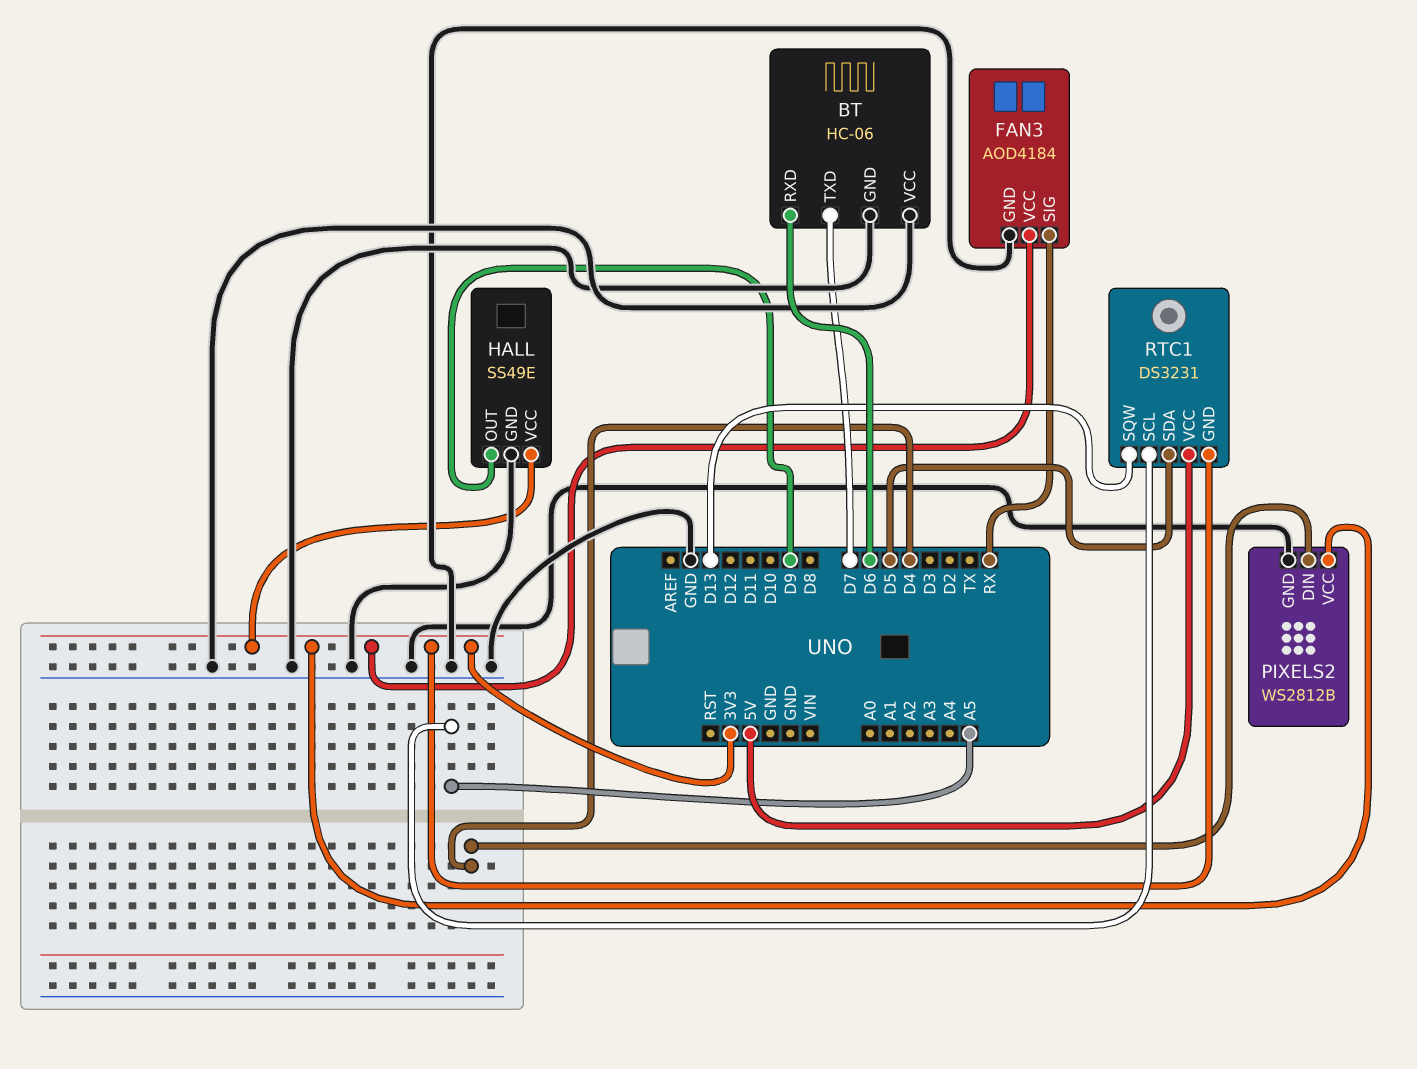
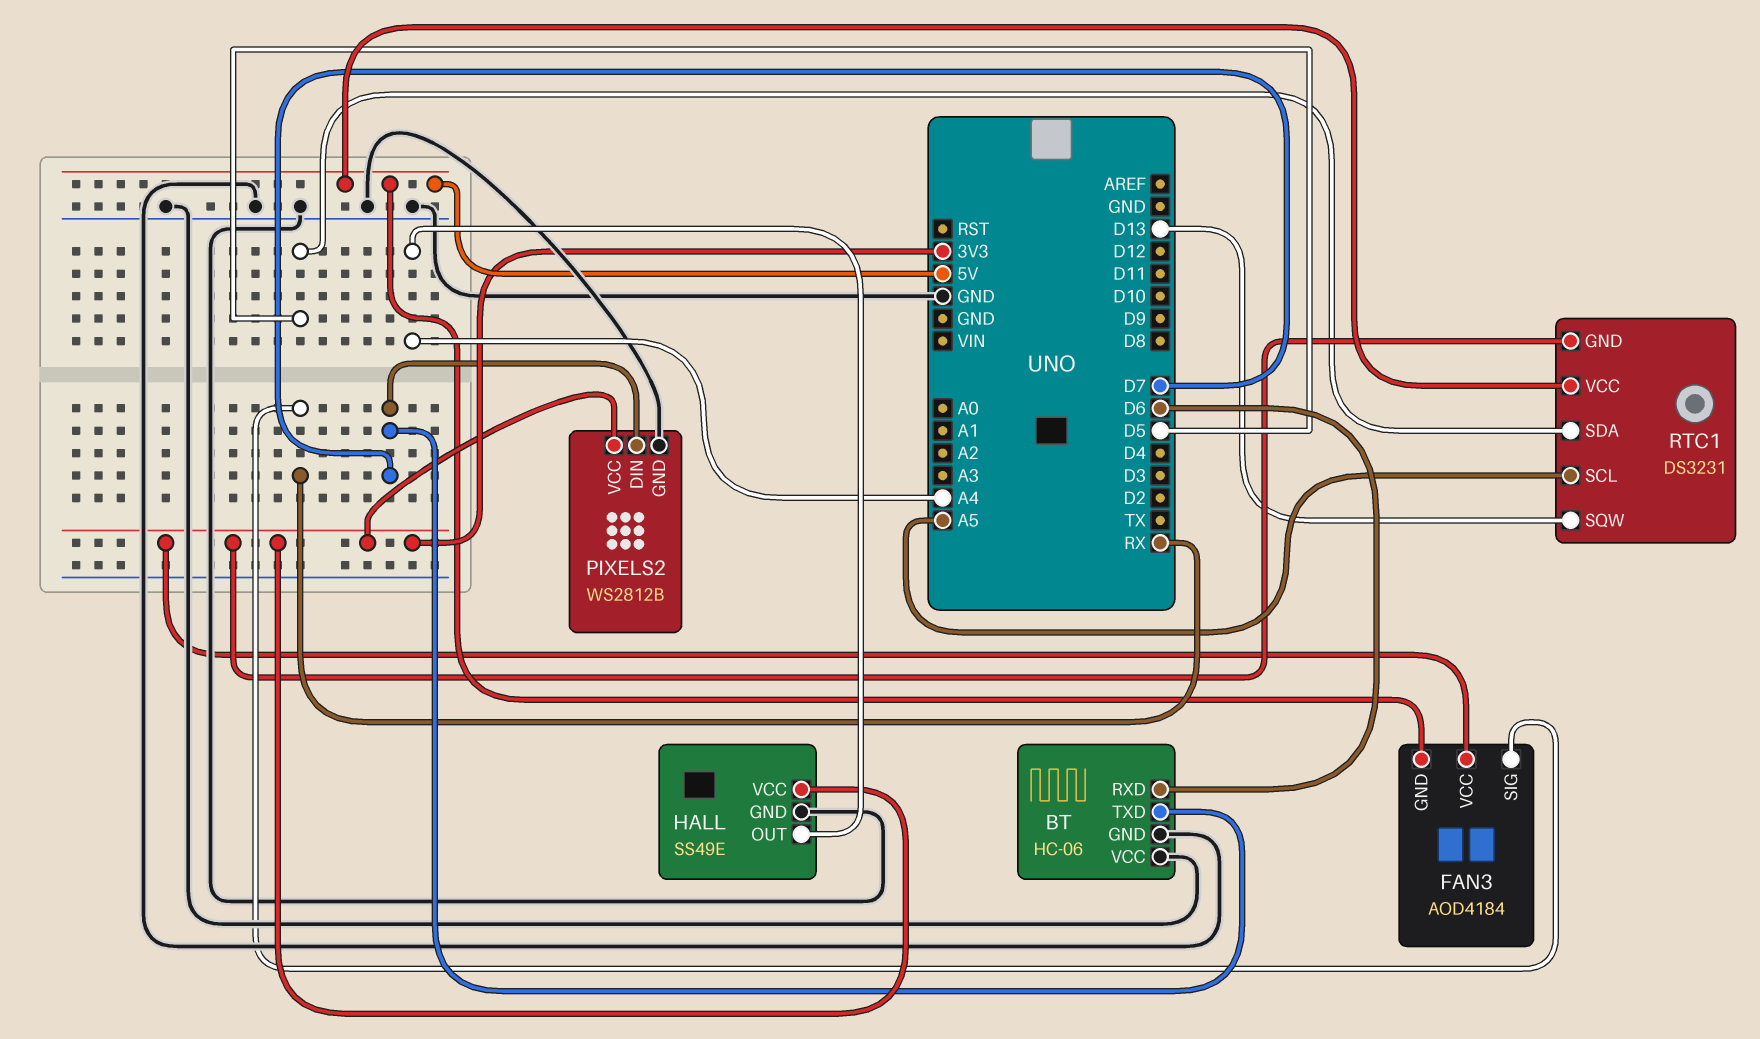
FAN3 pin GND: GND -> 5V
HALL pin OUT: D9 -> A4
PIXELS2 pin DIN: D4 -> D7

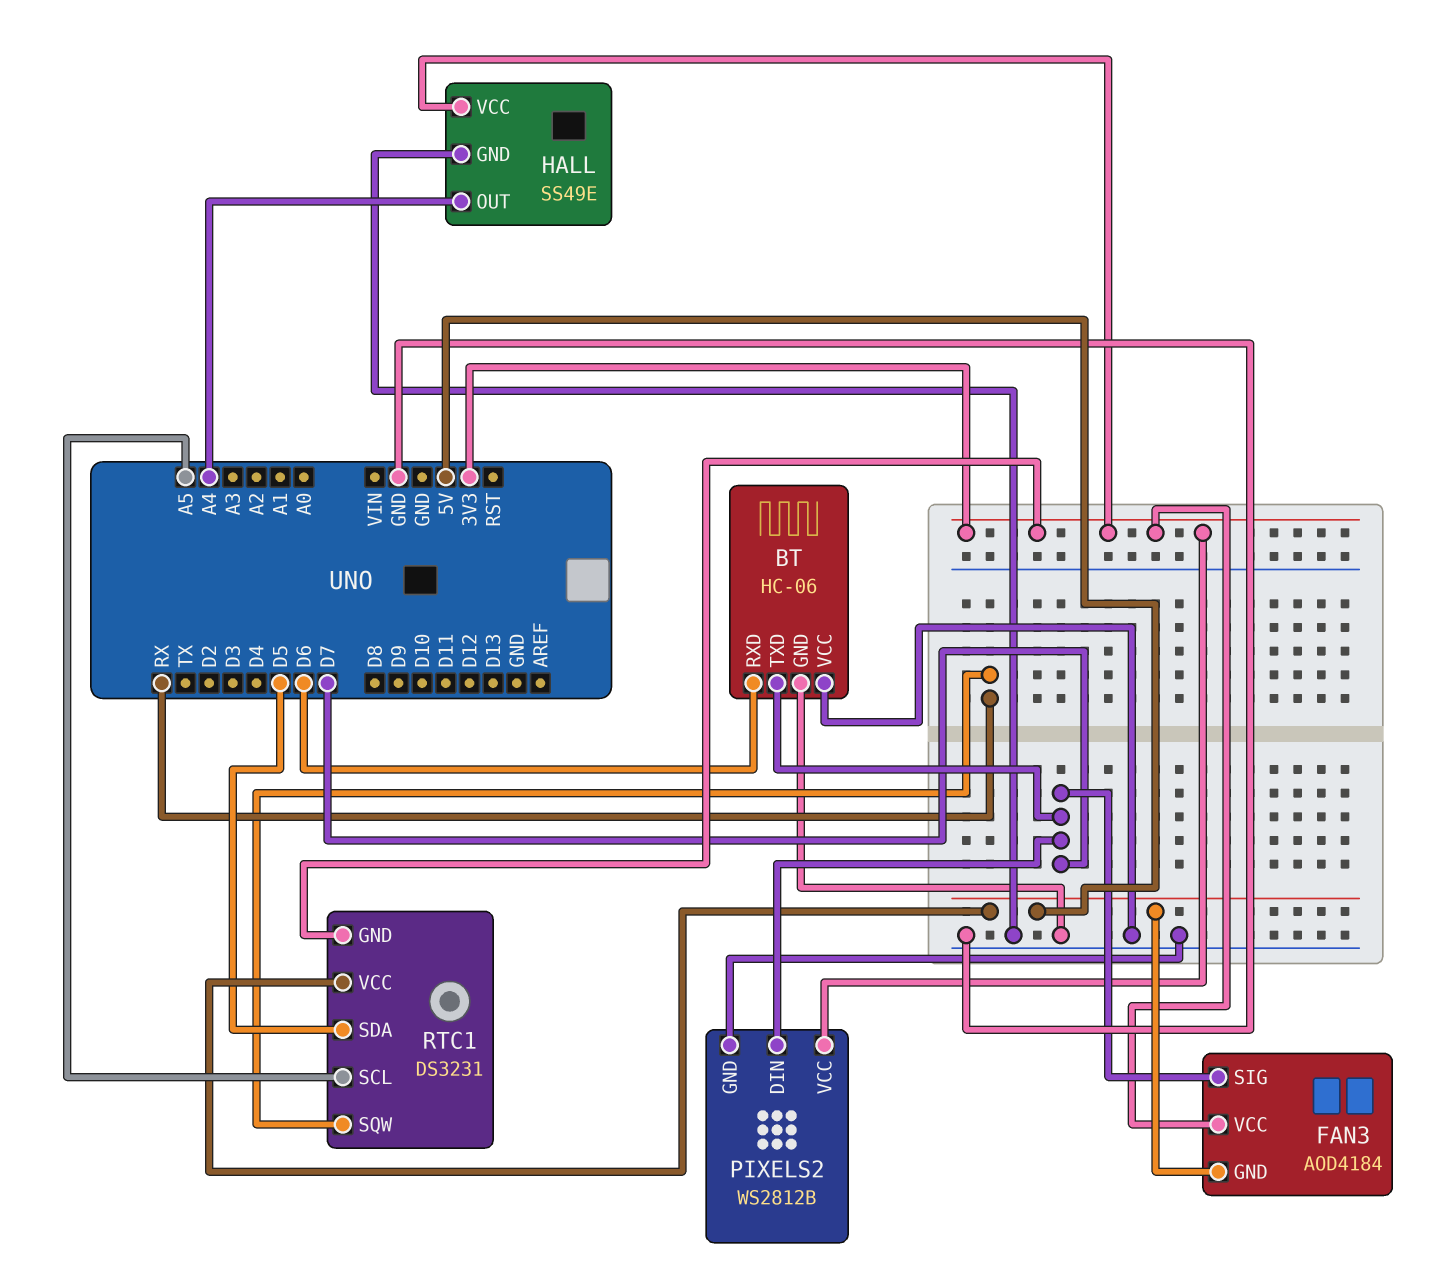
FAN3 pin SIG: RX -> D7
RTC1 pin SQW: D13 -> RX

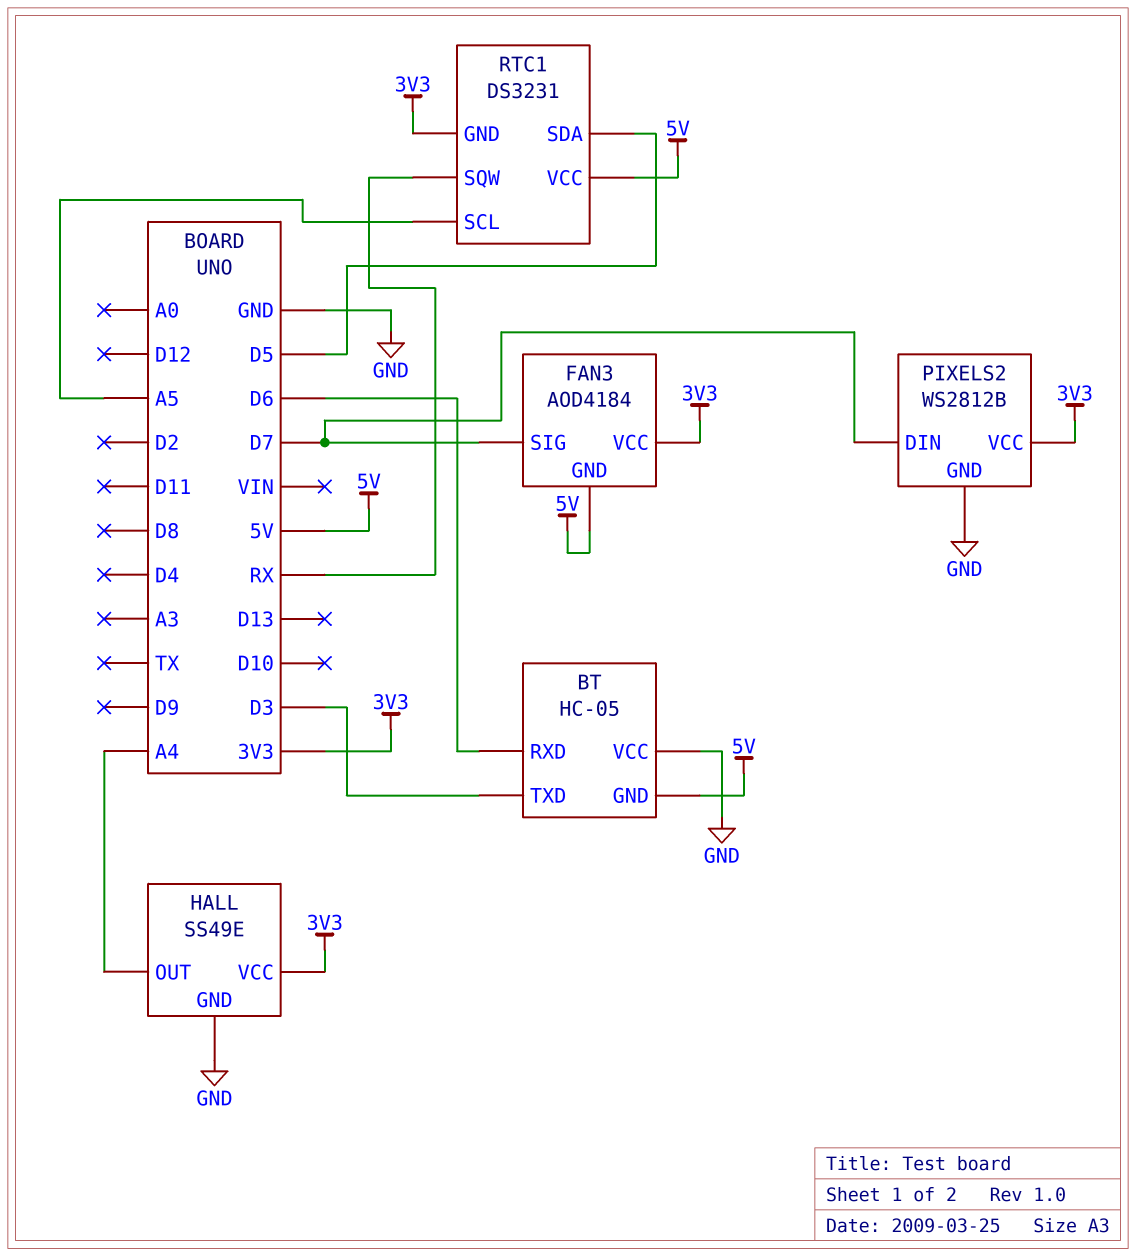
BT: HC-06 -> HC-05
BT pin GND: GND -> 5V
BT pin TXD: D7 -> D3

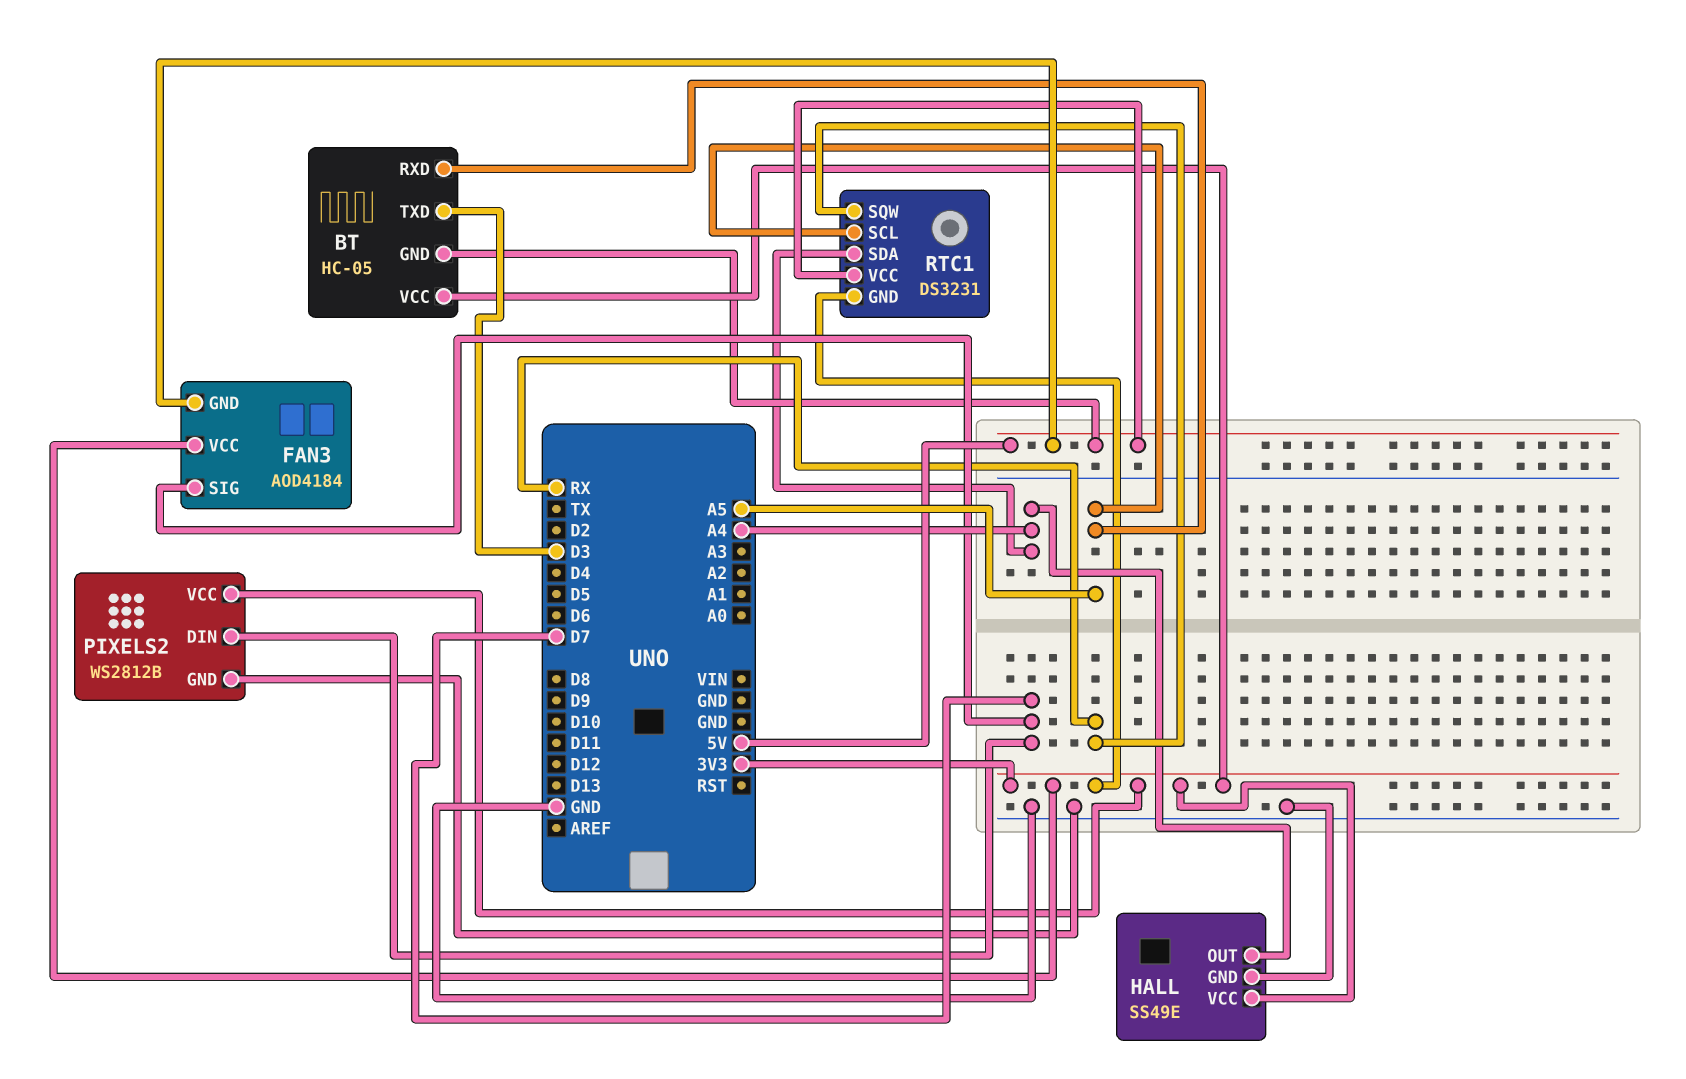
BT pin RXD: D6 -> A5
BT pin VCC: GND -> 3V3
RTC1 pin SDA: D5 -> A4

